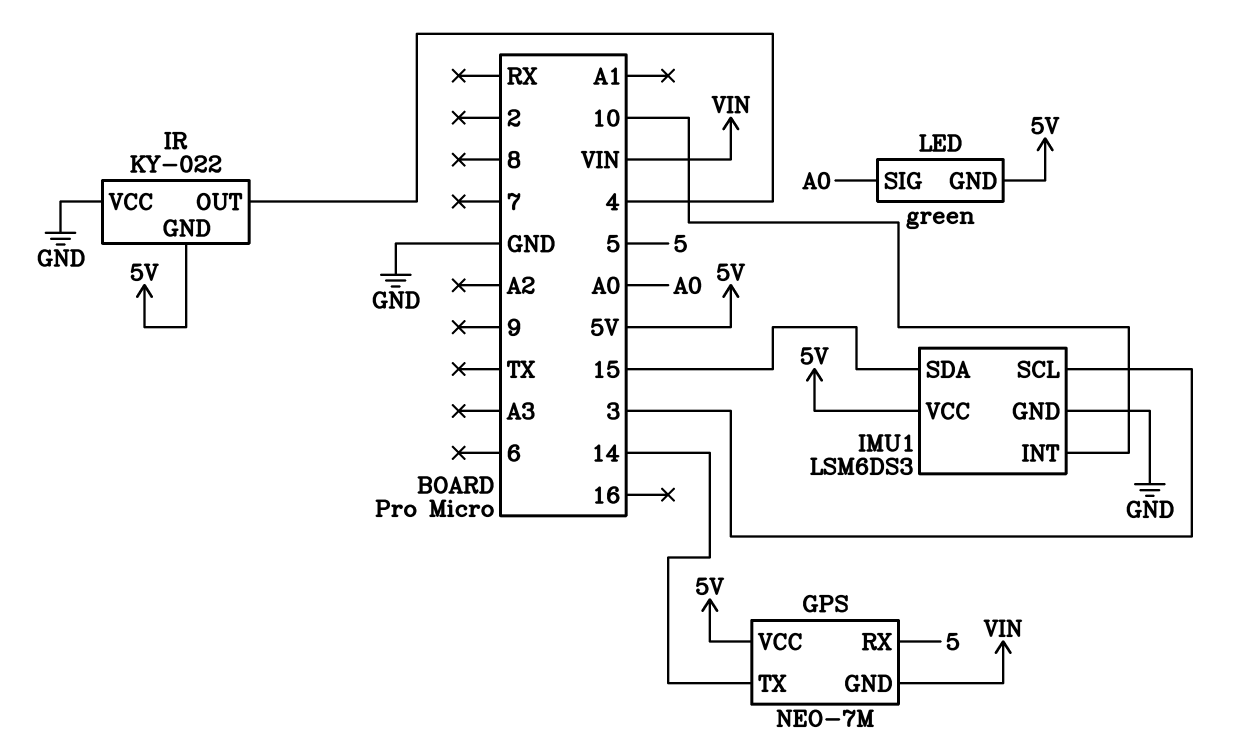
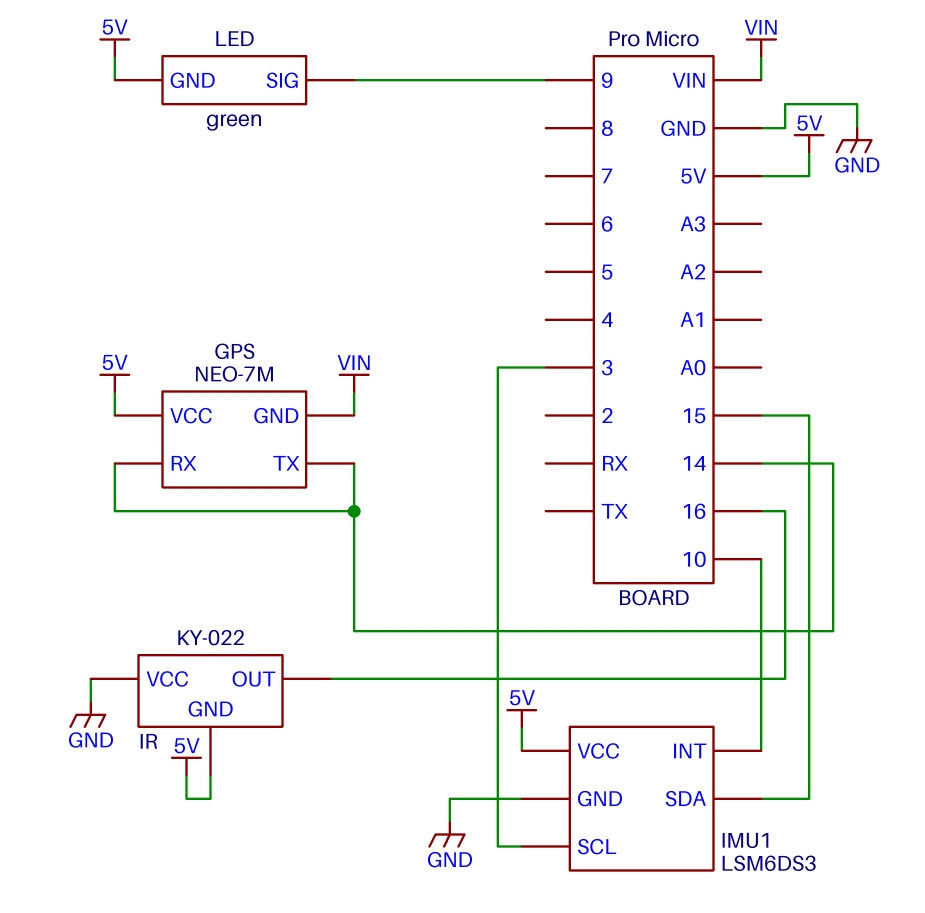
GPS pin RX: 5 -> 14
IR pin OUT: 4 -> 16
LED pin SIG: A0 -> 9

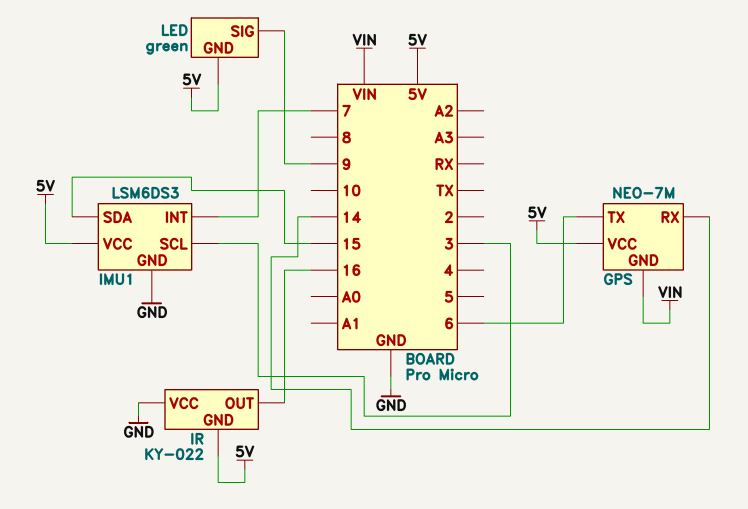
GPS pin TX: 14 -> 6
IMU1 pin INT: 10 -> 7

